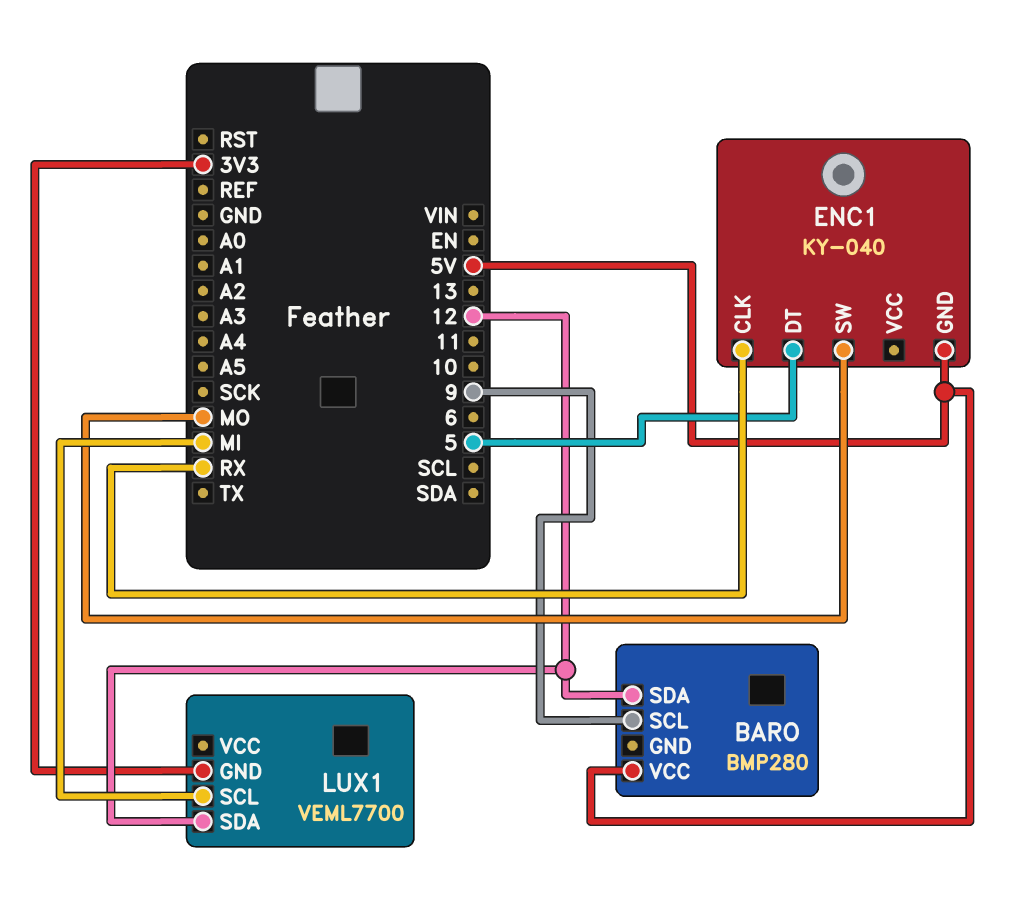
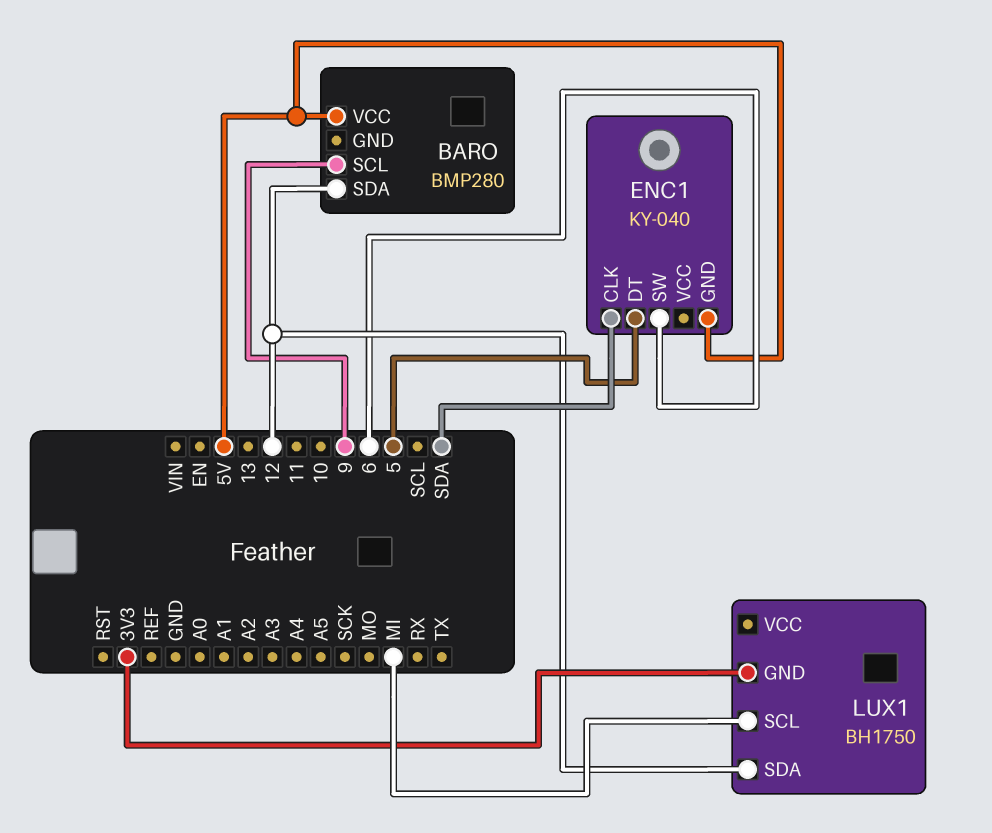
ENC1 pin CLK: RX -> SDA
ENC1 pin SW: MO -> 6
LUX1: VEML7700 -> BH1750

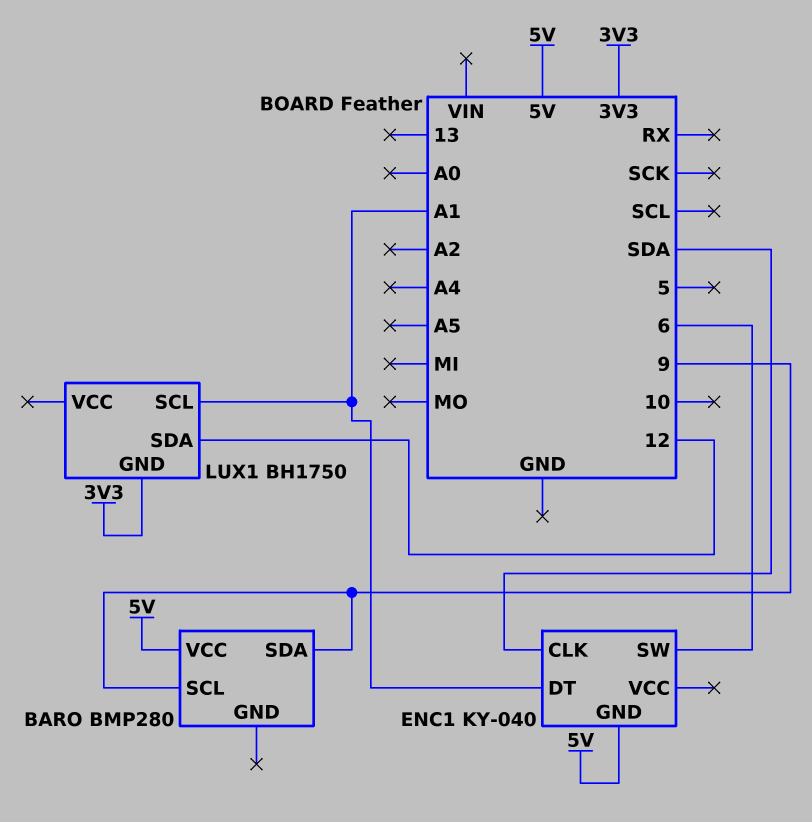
BARO pin SDA: 12 -> 9
ENC1 pin DT: 5 -> A1
LUX1 pin SCL: MI -> A1

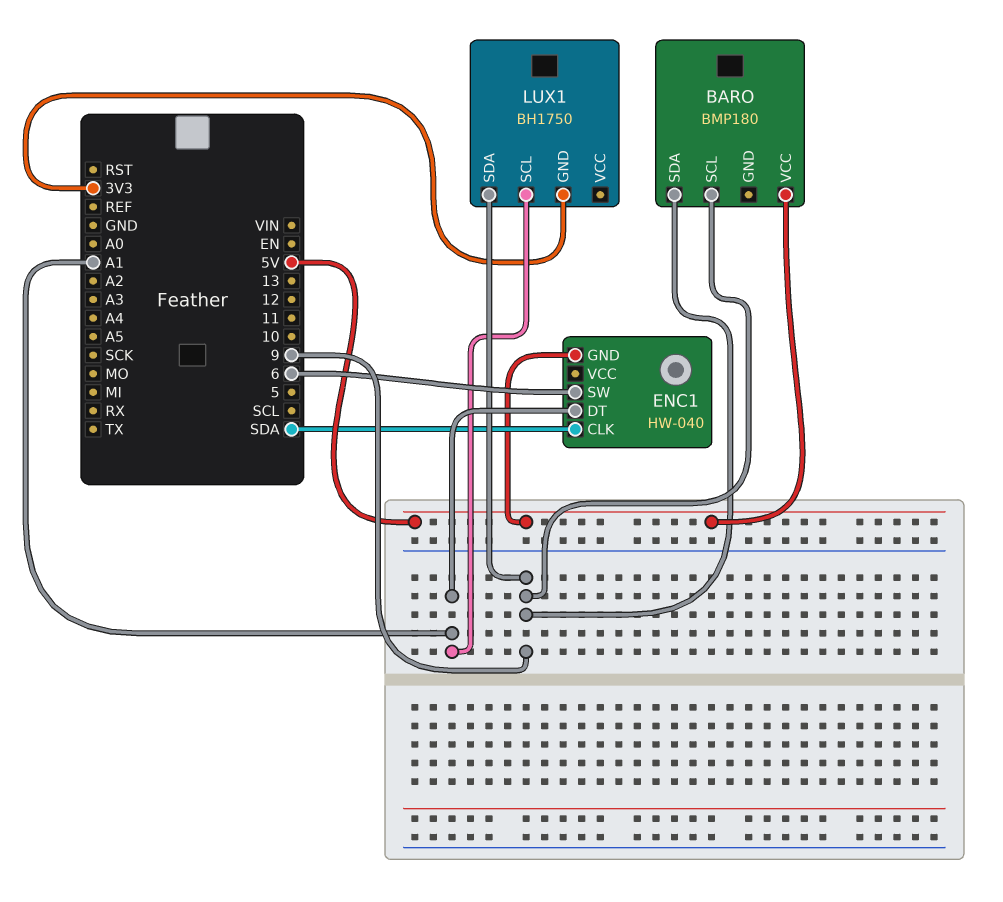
BARO: BMP280 -> BMP180
ENC1: KY-040 -> HW-040
LUX1 pin SDA: 12 -> 9

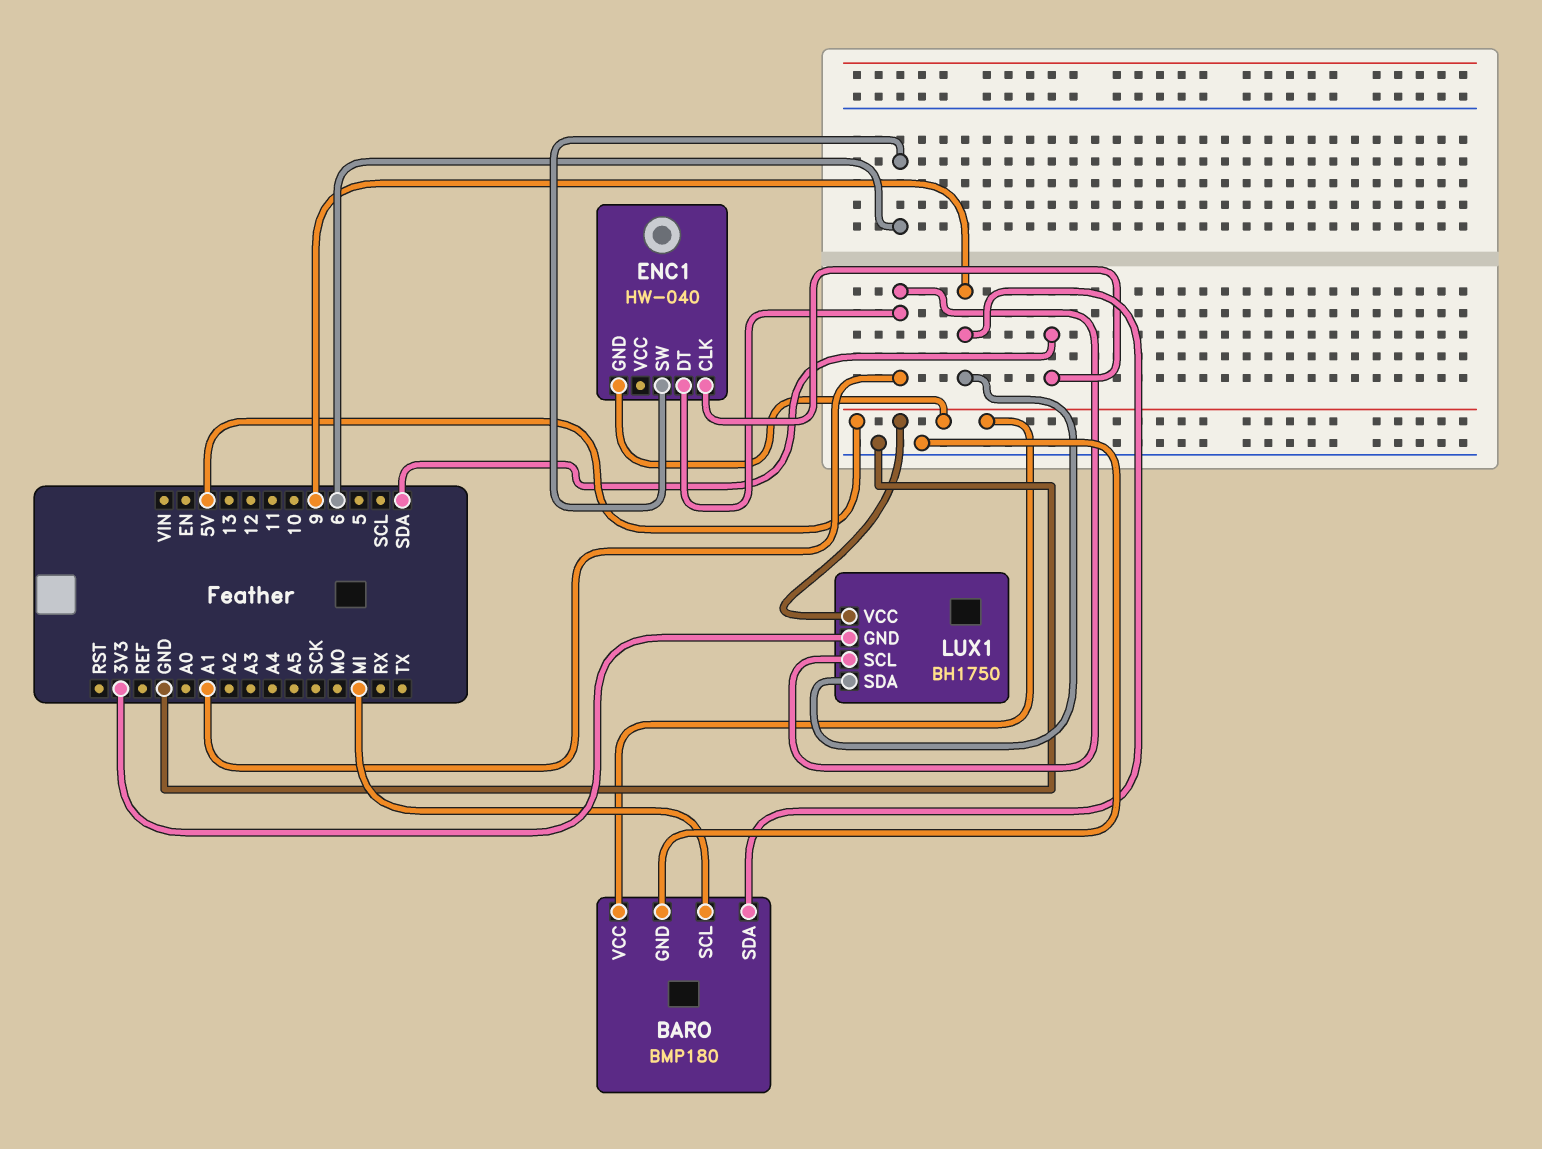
BARO pin GND: none -> GND
BARO pin SCL: 9 -> MI
LUX1 pin VCC: none -> 5V

